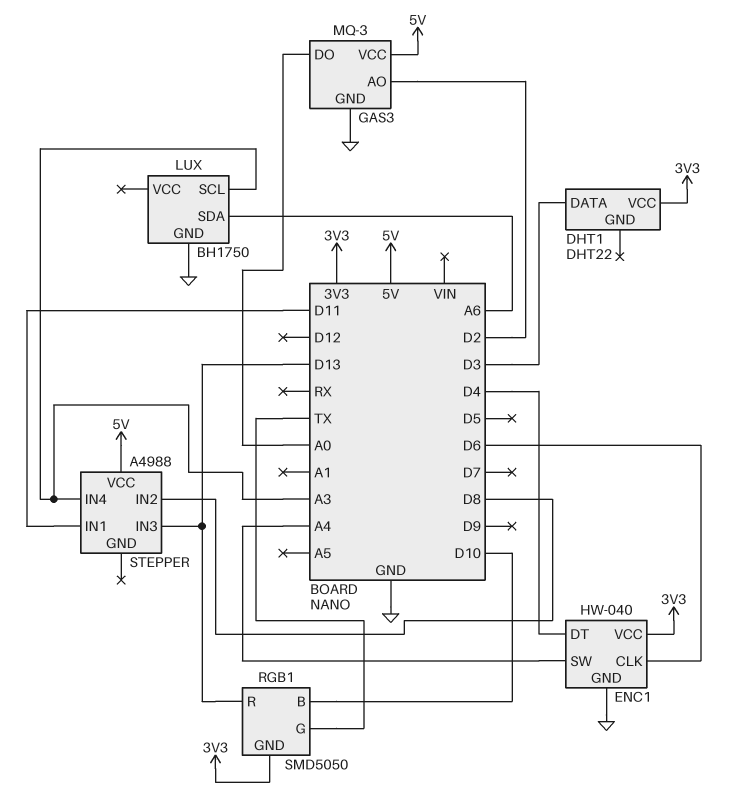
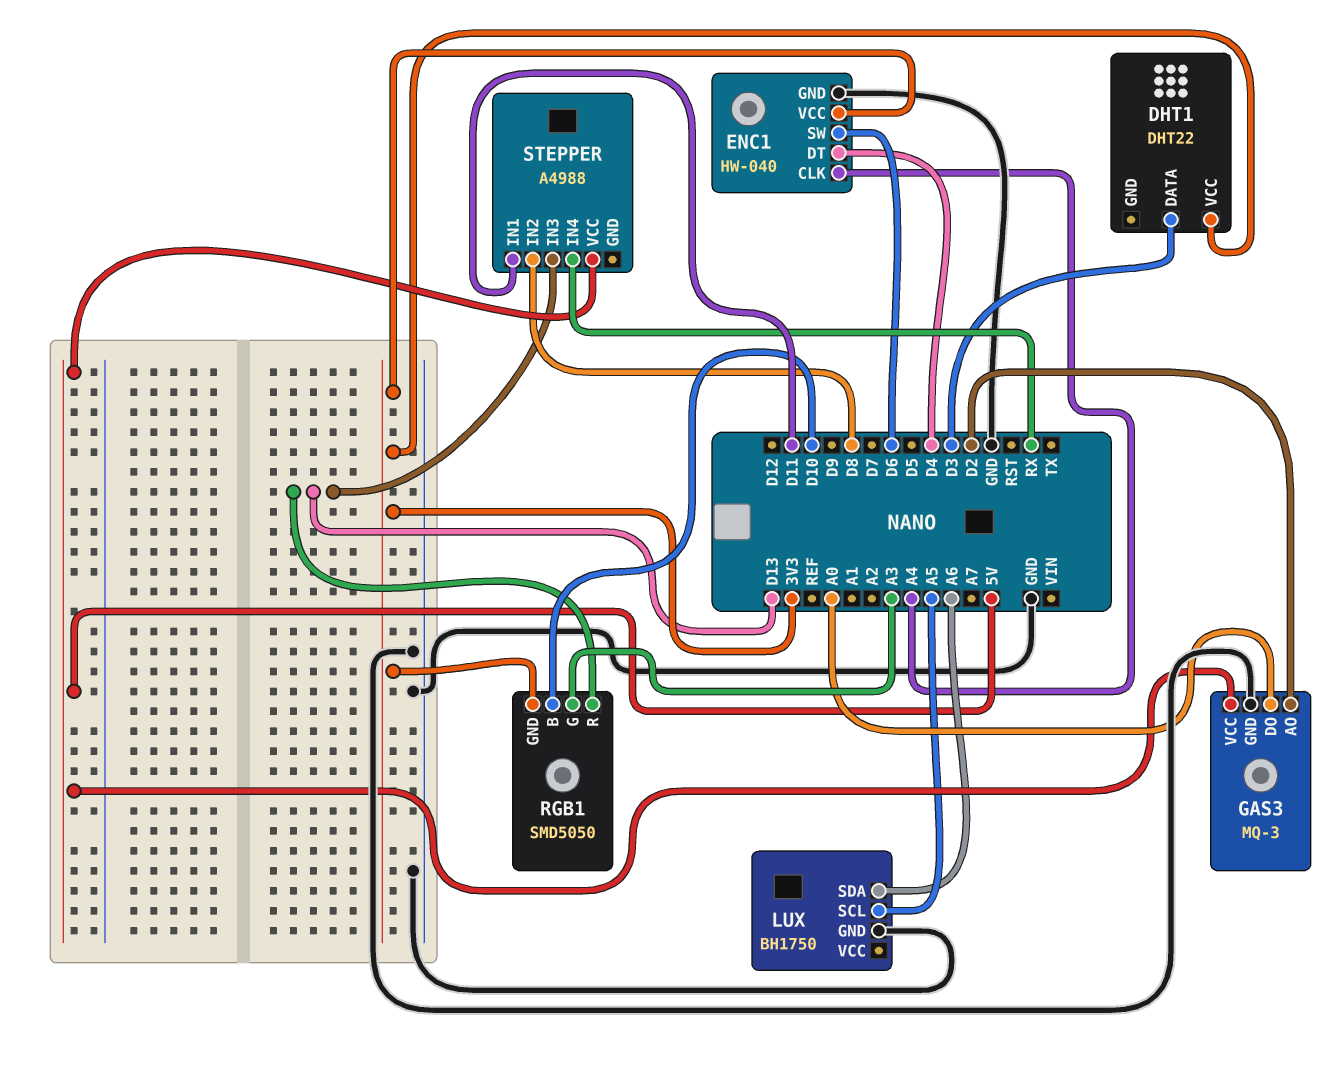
ENC1 pin CLK: D6 -> A4
ENC1 pin SW: A4 -> D6
LUX pin SCL: A3 -> A5
RGB1 pin G: TX -> A3
STEPPER pin IN4: A3 -> RX

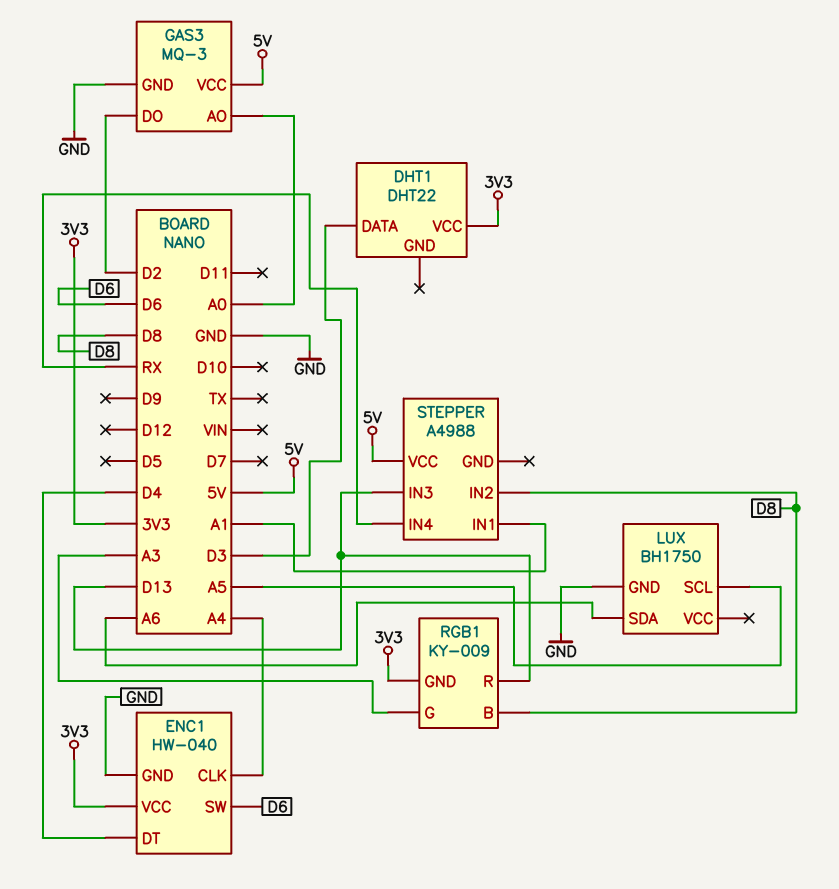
GAS3 pin AO: D2 -> A0
GAS3 pin DO: A0 -> D2
RGB1: SMD5050 -> KY-009
RGB1 pin B: D10 -> D8
STEPPER pin IN1: D11 -> A1

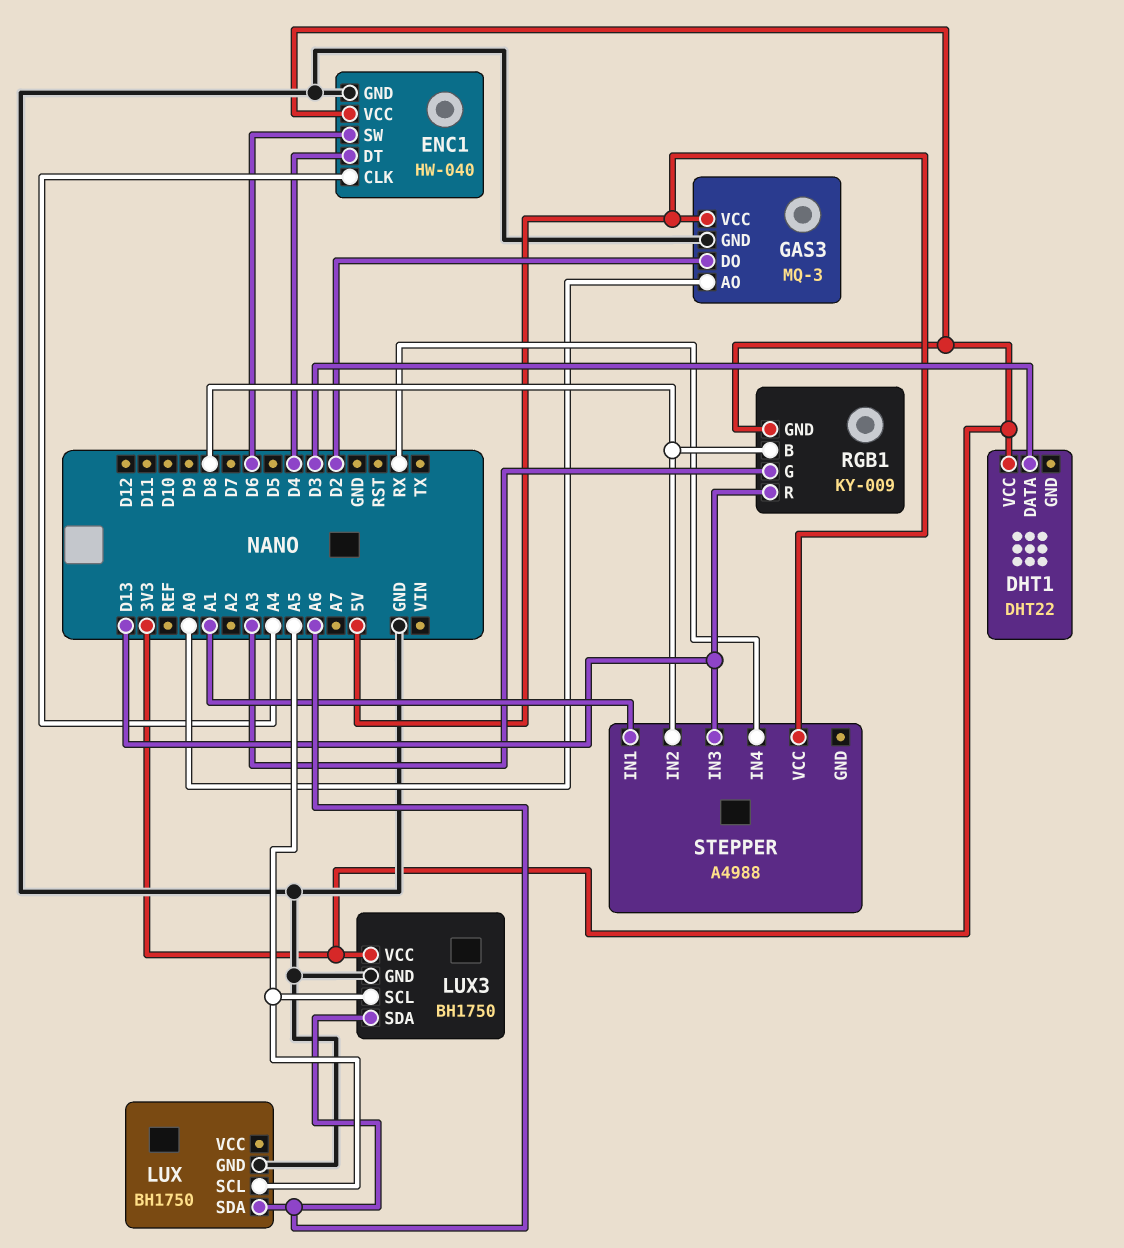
LUX3: none -> BH1750
LUX3 pin GND: none -> GND
LUX3 pin SCL: none -> A5
LUX3 pin SDA: none -> A6
LUX3 pin VCC: none -> 3V3

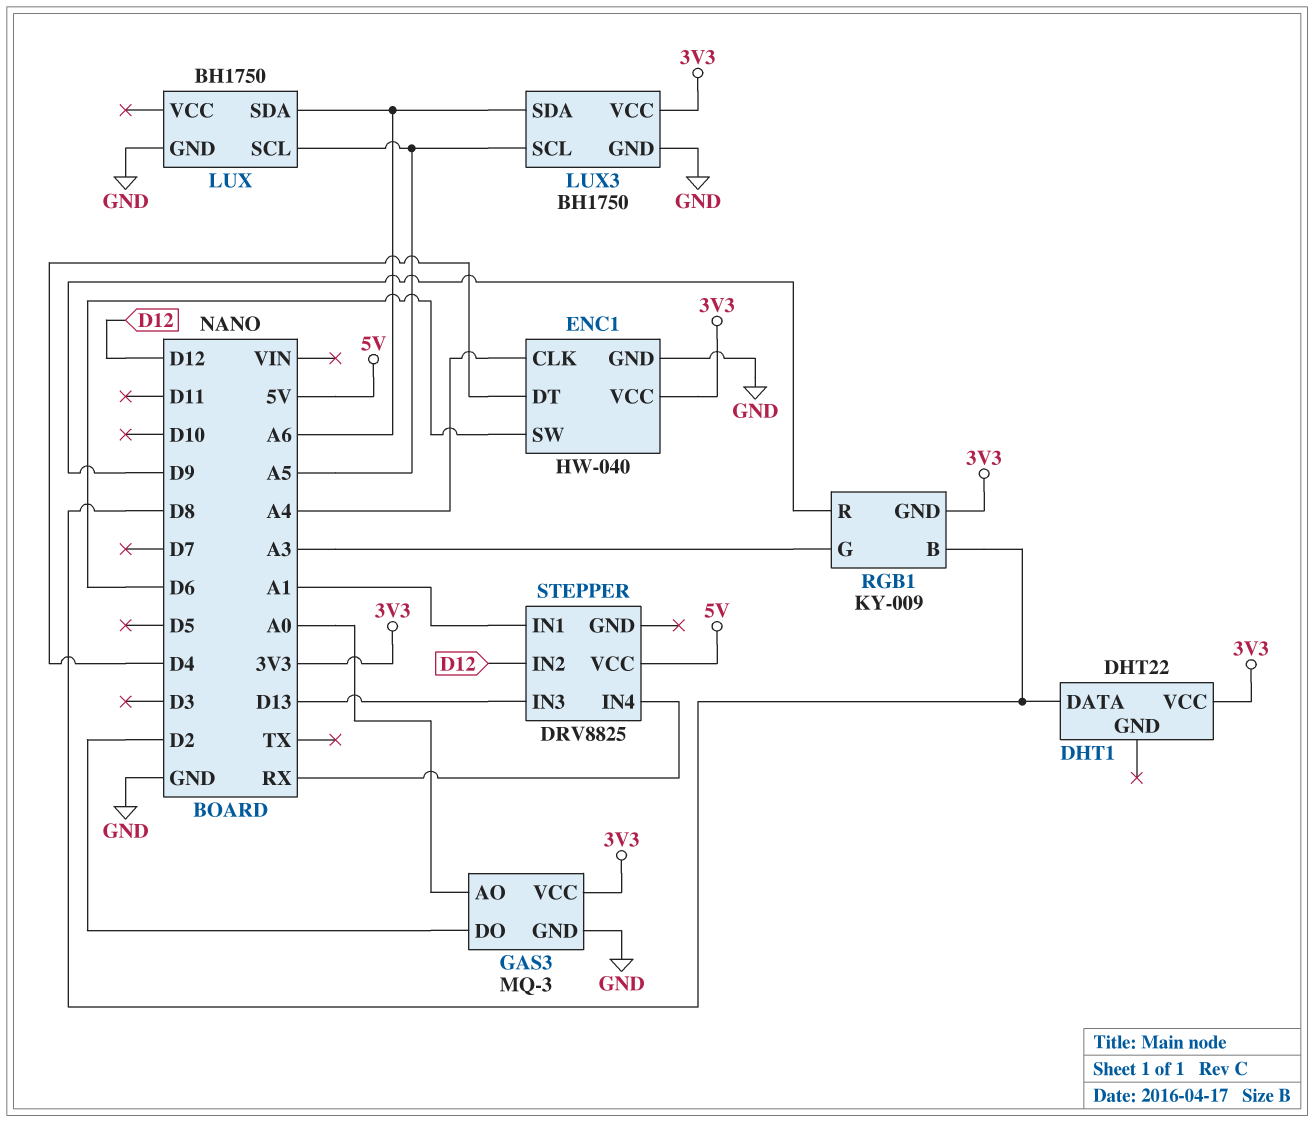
DHT1 pin DATA: D3 -> D8
GAS3 pin VCC: 5V -> 3V3
RGB1 pin R: D13 -> D9
STEPPER: A4988 -> DRV8825
STEPPER pin IN2: D8 -> D12

